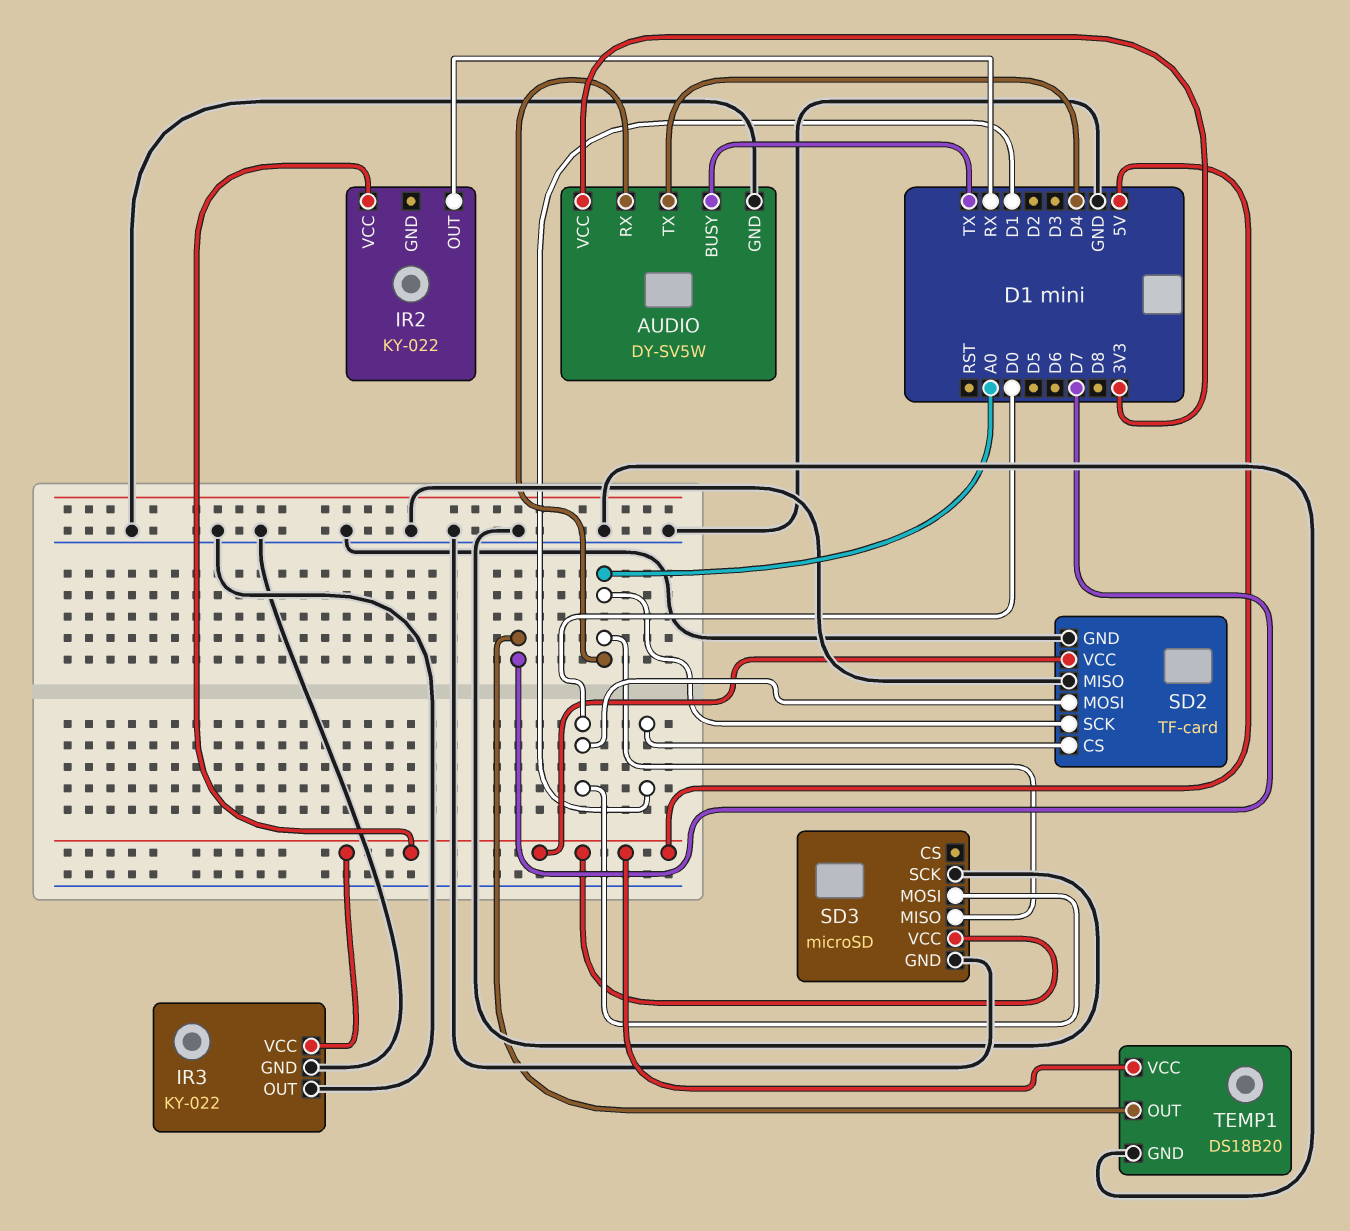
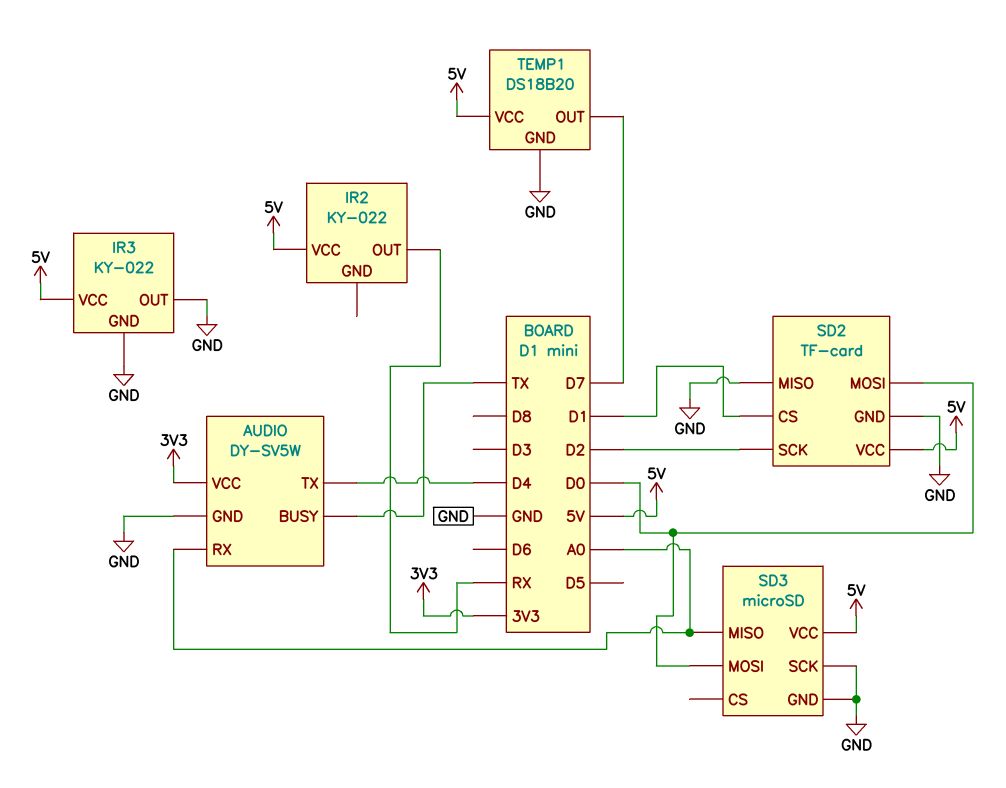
SD2 pin SCK: A0 -> D2

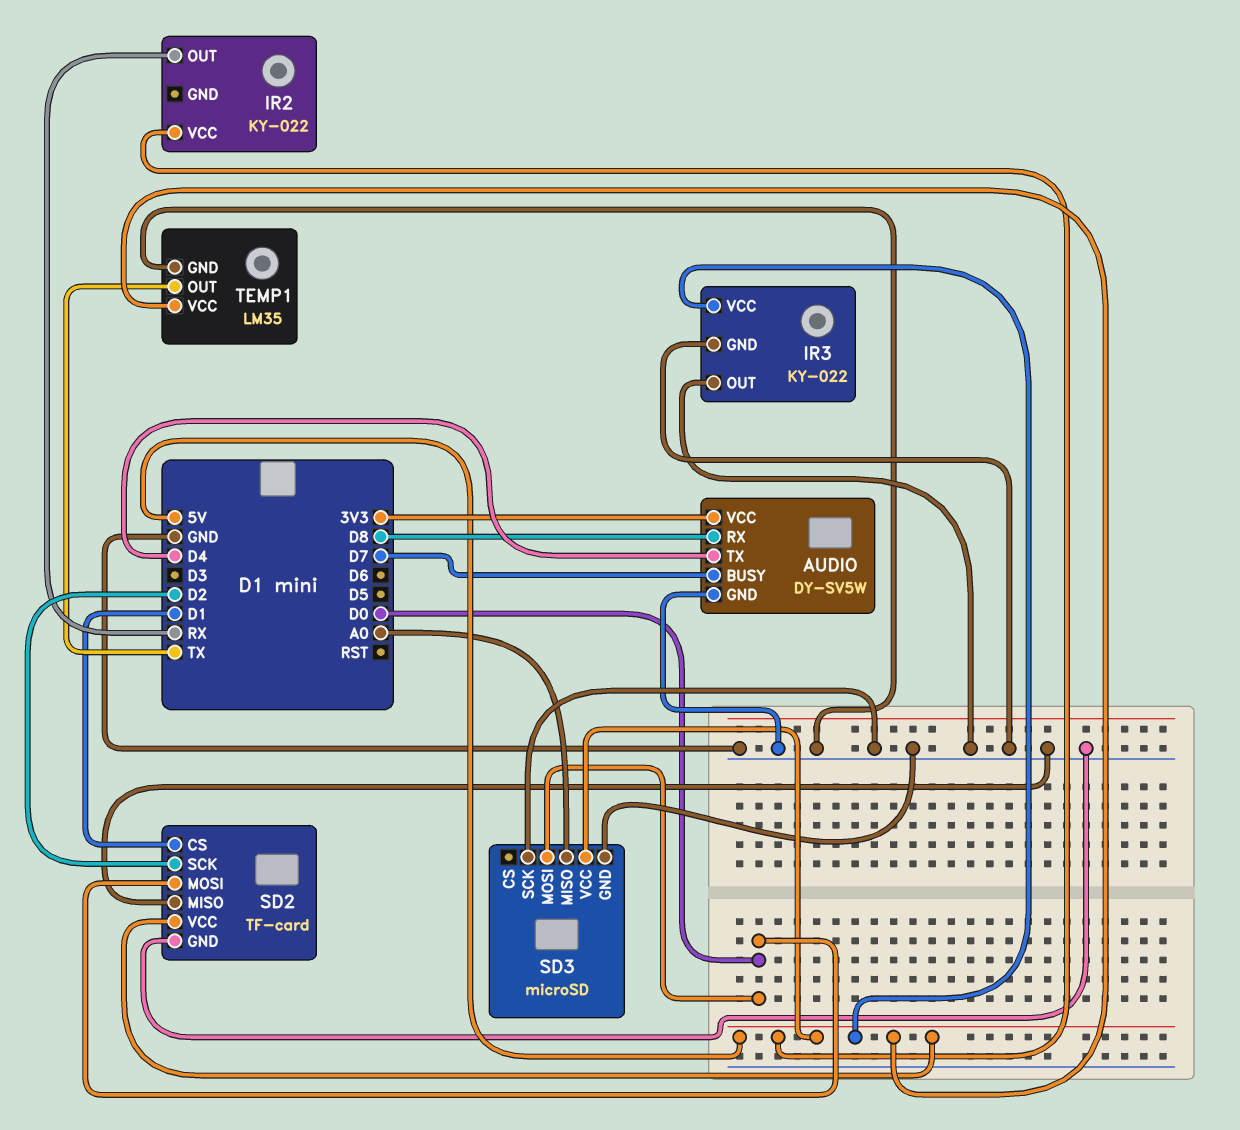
AUDIO pin BUSY: TX -> D7
AUDIO pin RX: A0 -> D8
TEMP1: DS18B20 -> LM35
TEMP1 pin OUT: D7 -> TX

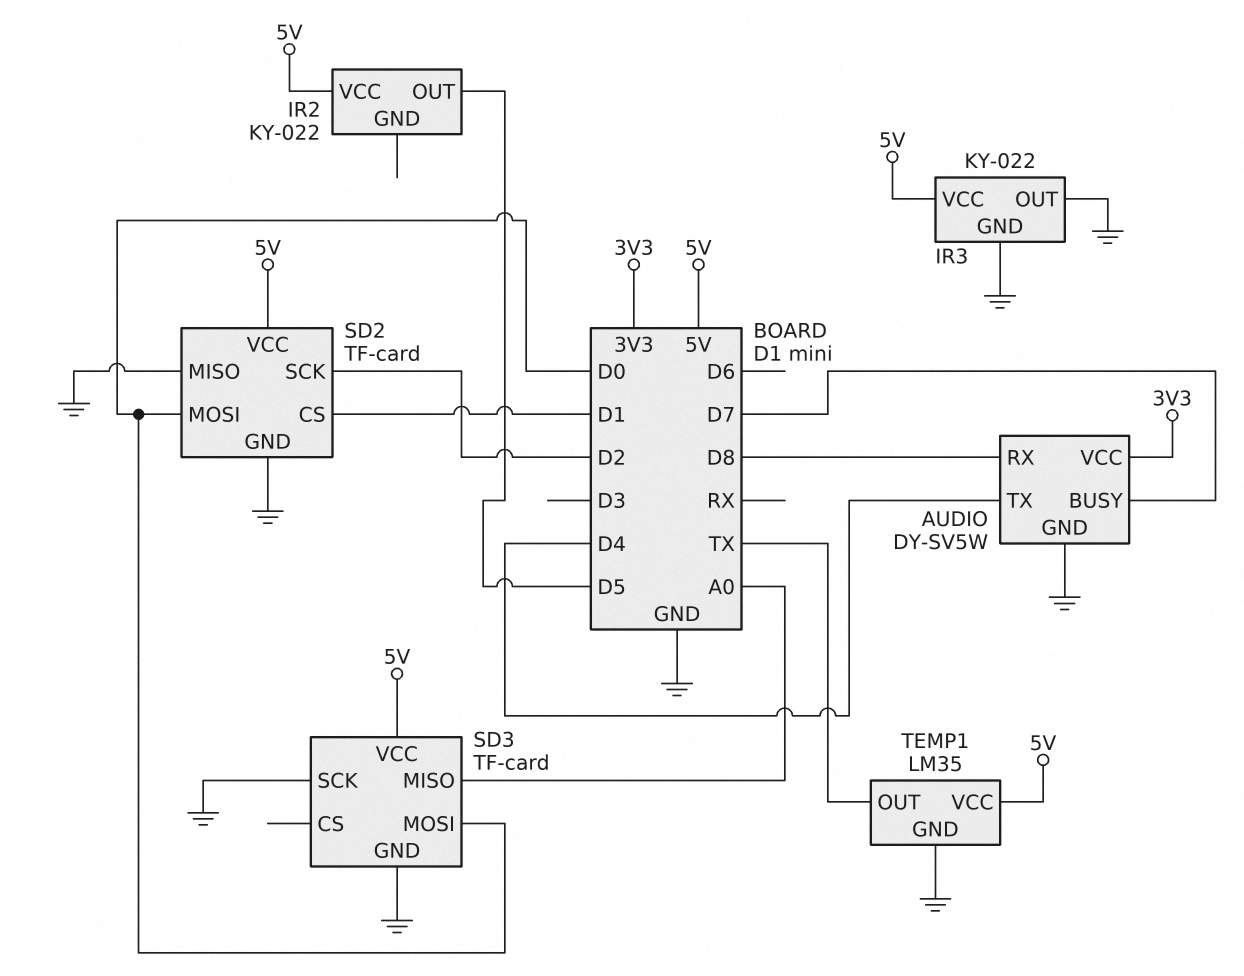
IR2 pin OUT: RX -> D5
SD3: microSD -> TF-card

